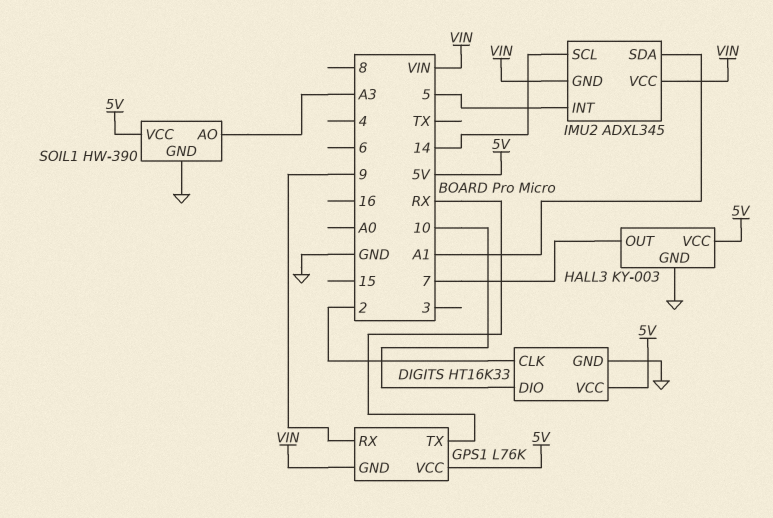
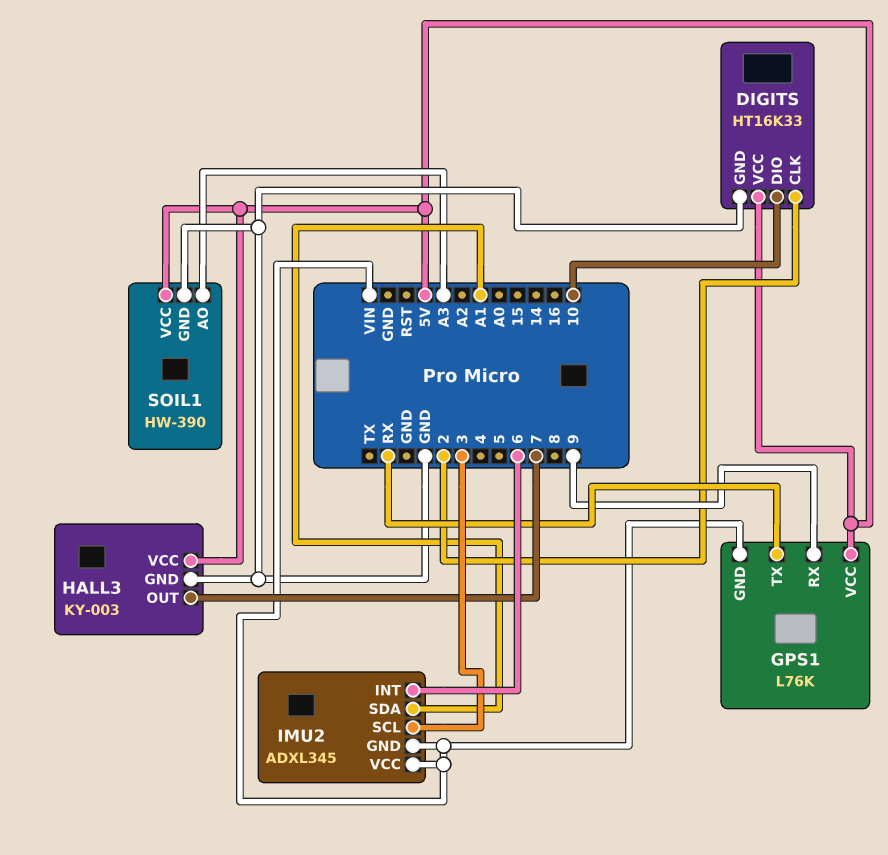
IMU2 pin INT: 5 -> 6
IMU2 pin SCL: 14 -> 3

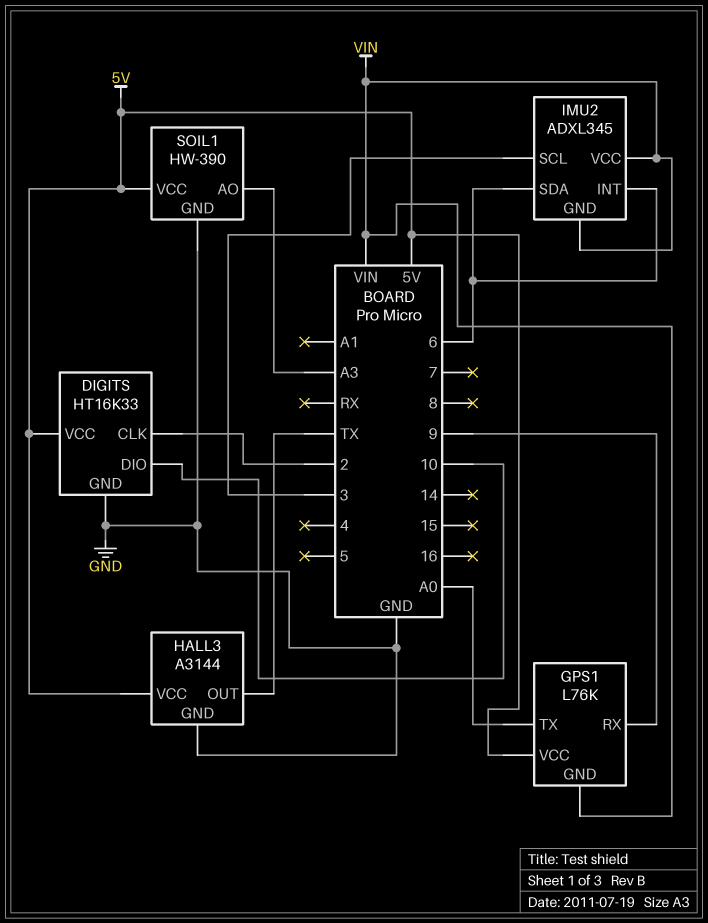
GPS1 pin TX: RX -> A0
HALL3: KY-003 -> A3144
HALL3 pin OUT: 7 -> TX
IMU2 pin SDA: A1 -> 6

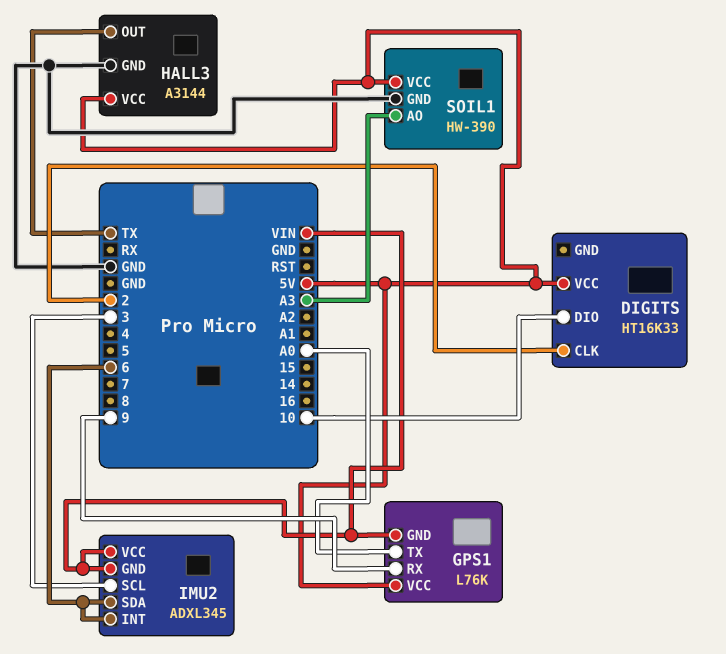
DIGITS pin GND: GND -> none

